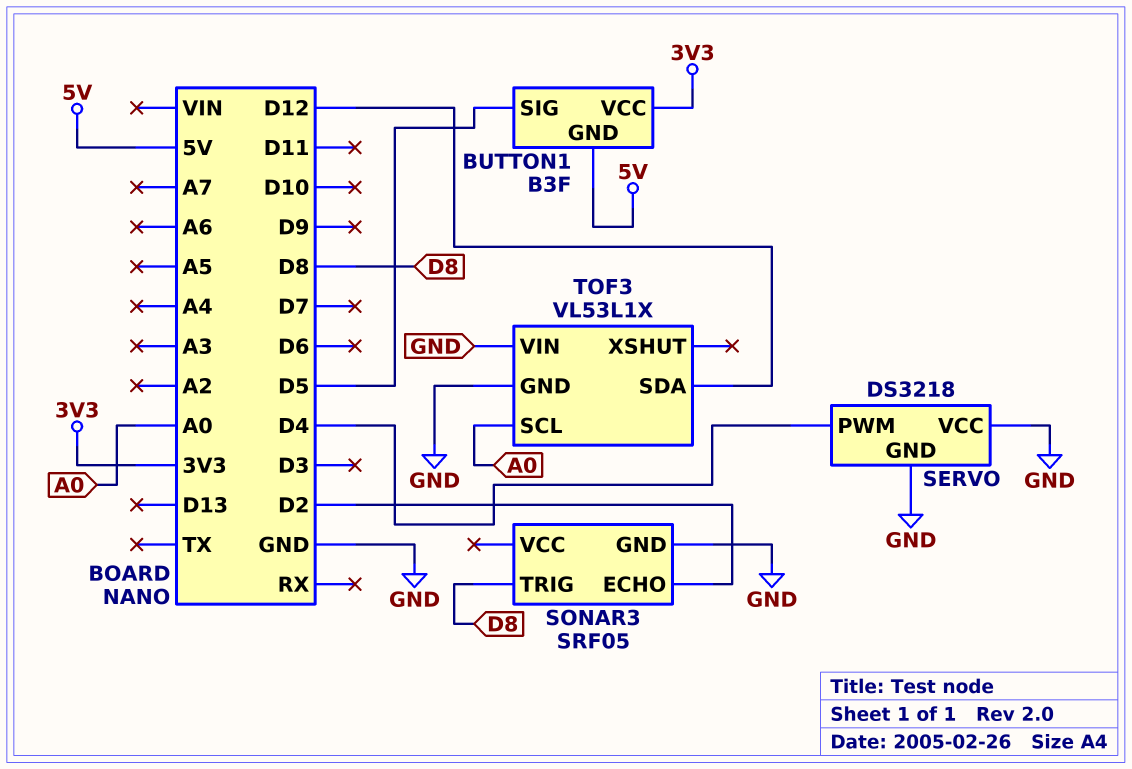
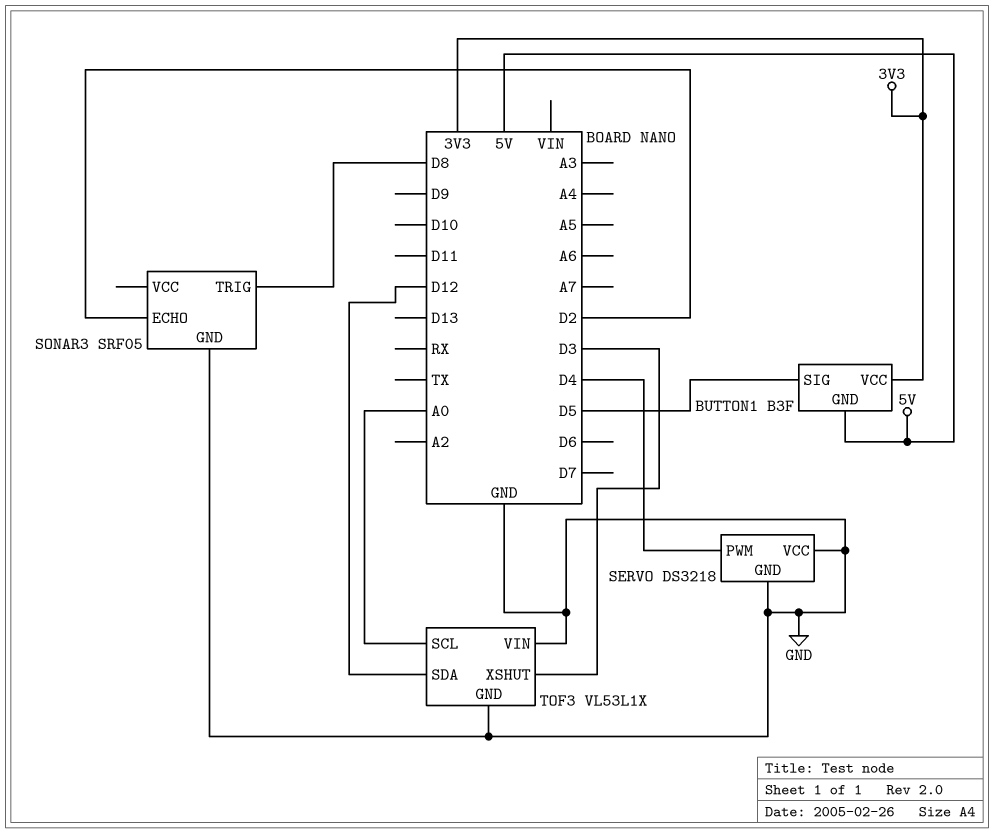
TOF3 pin XSHUT: none -> D3

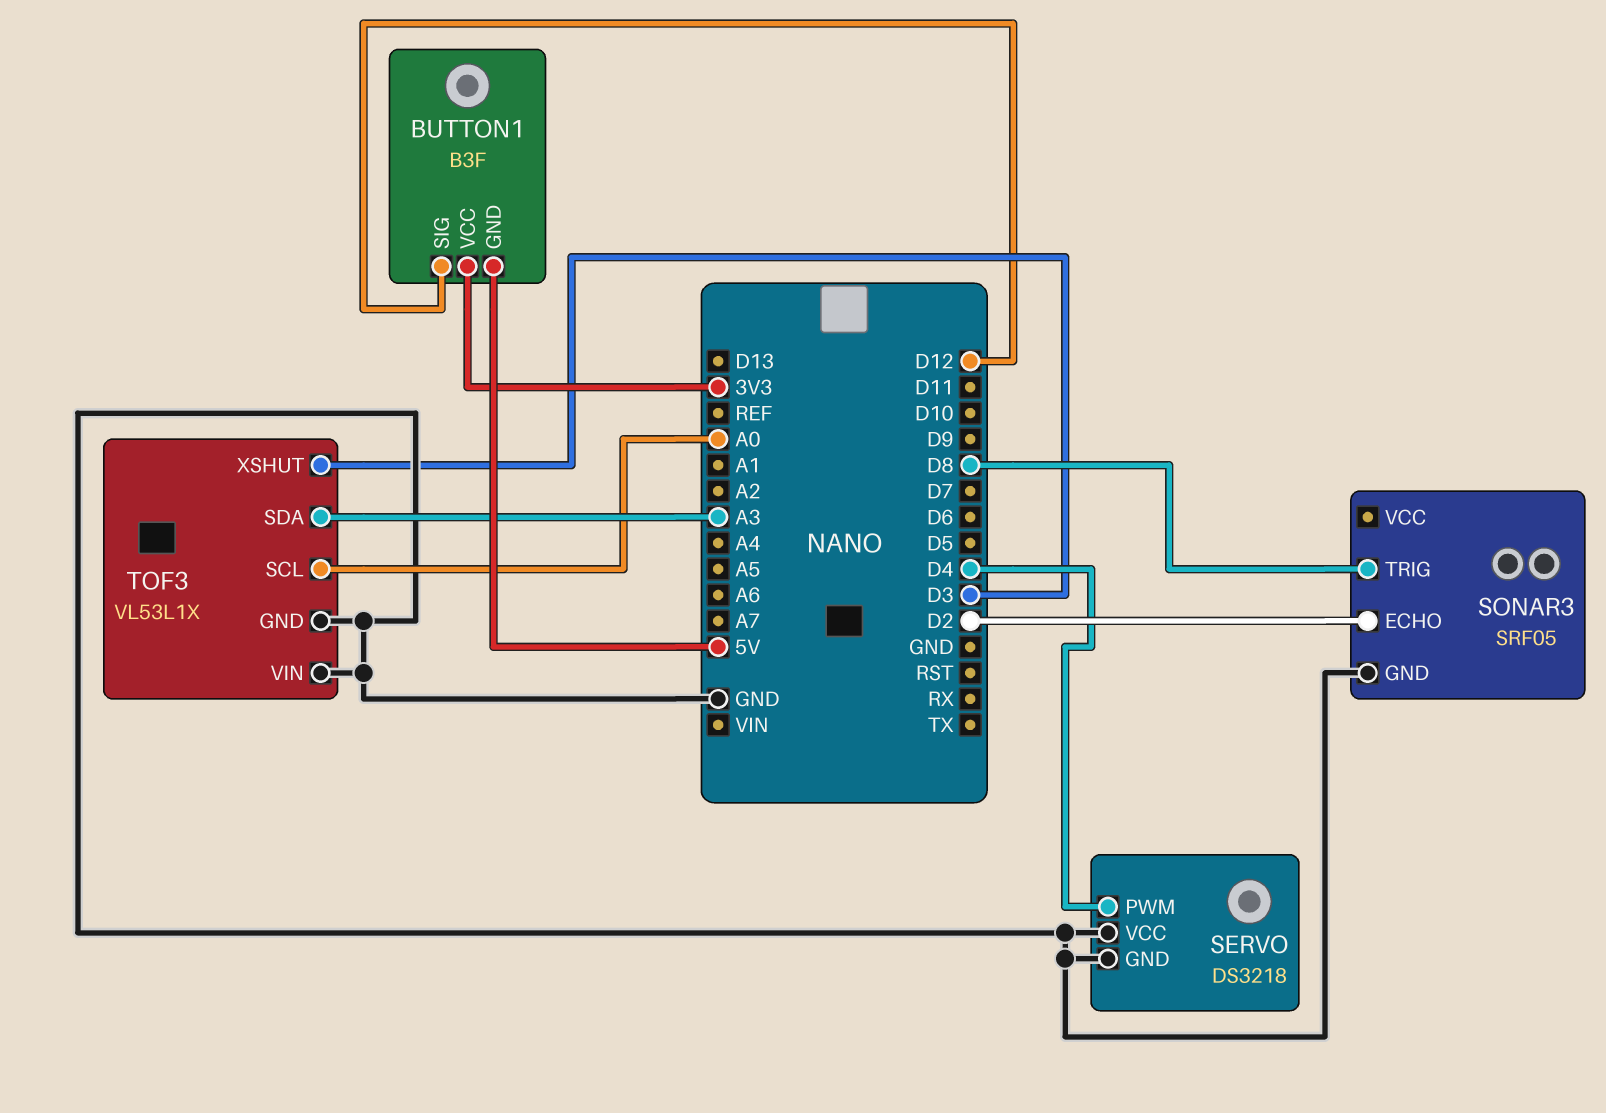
BUTTON1 pin SIG: D5 -> D12
TOF3 pin SDA: D12 -> A3

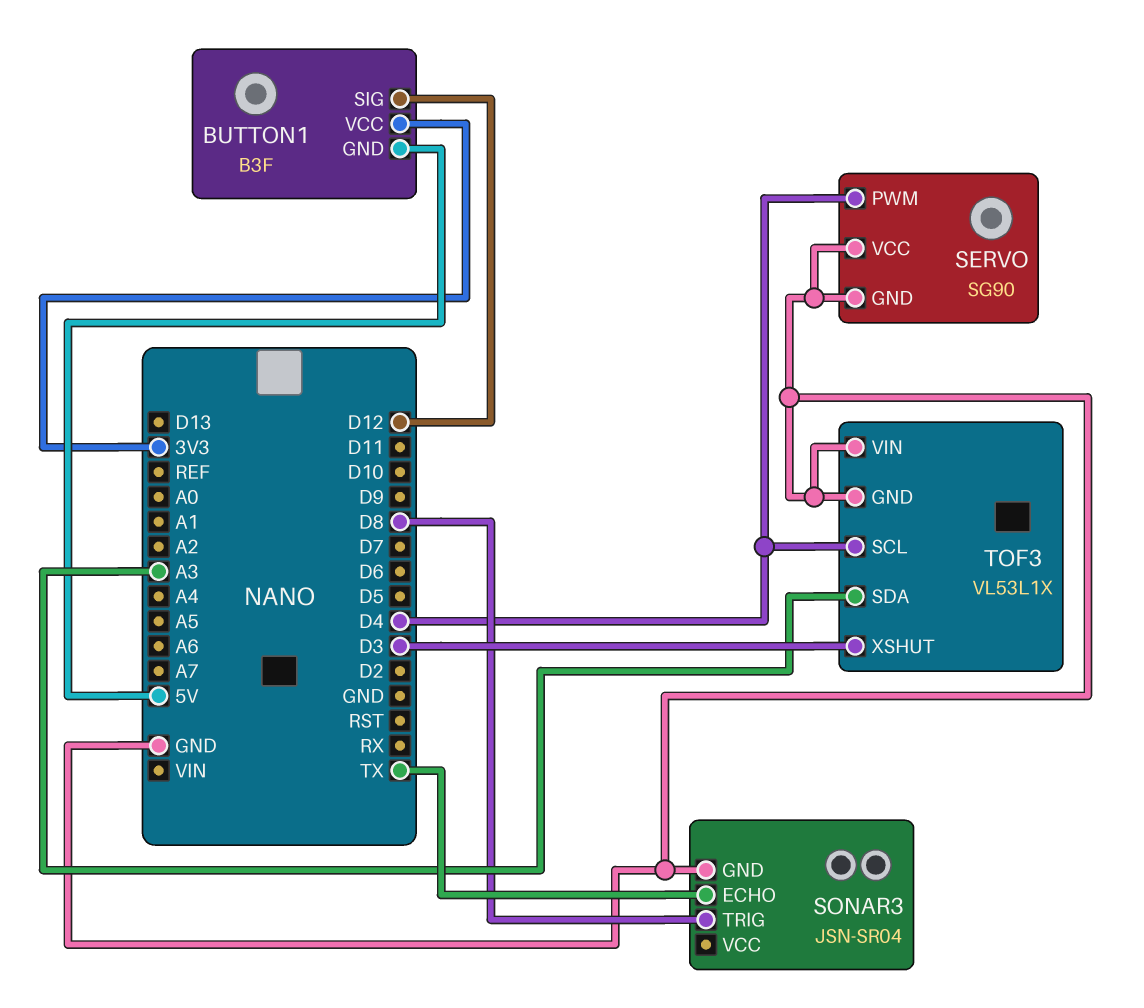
SERVO: DS3218 -> SG90
SONAR3: SRF05 -> JSN-SR04
SONAR3 pin ECHO: D2 -> TX
TOF3 pin SCL: A0 -> D4

